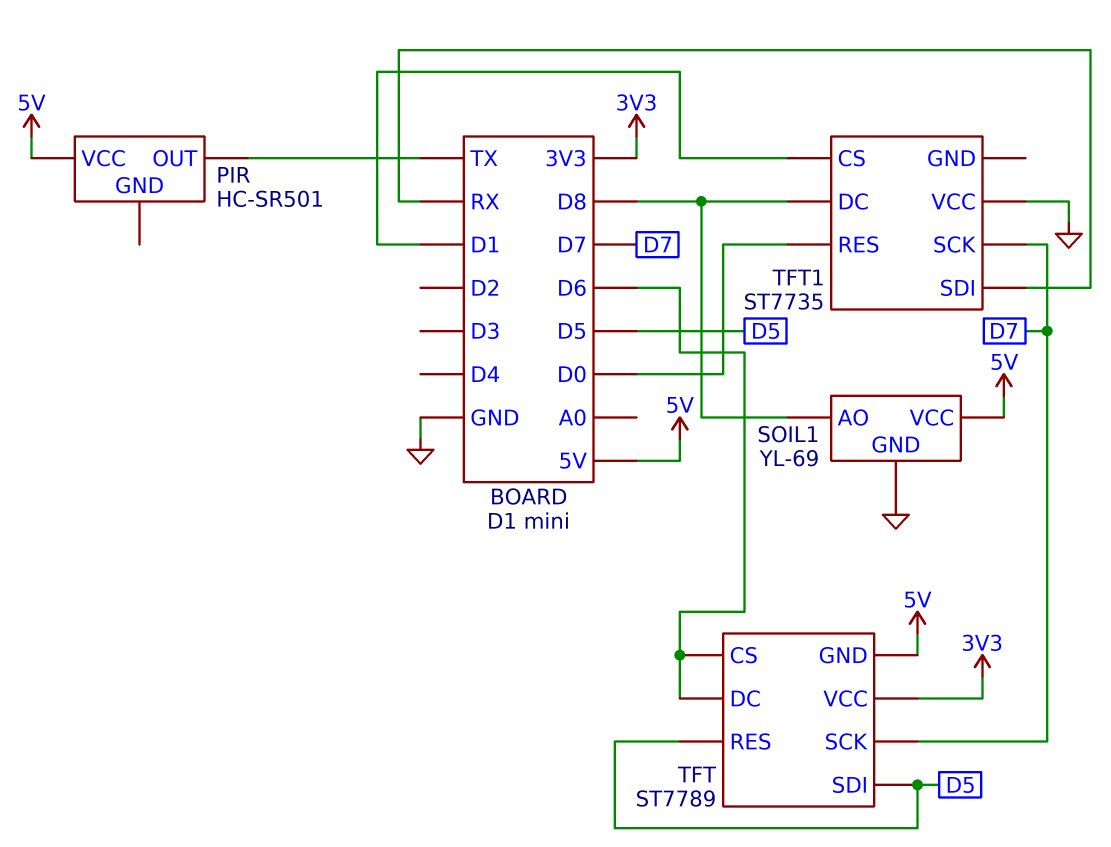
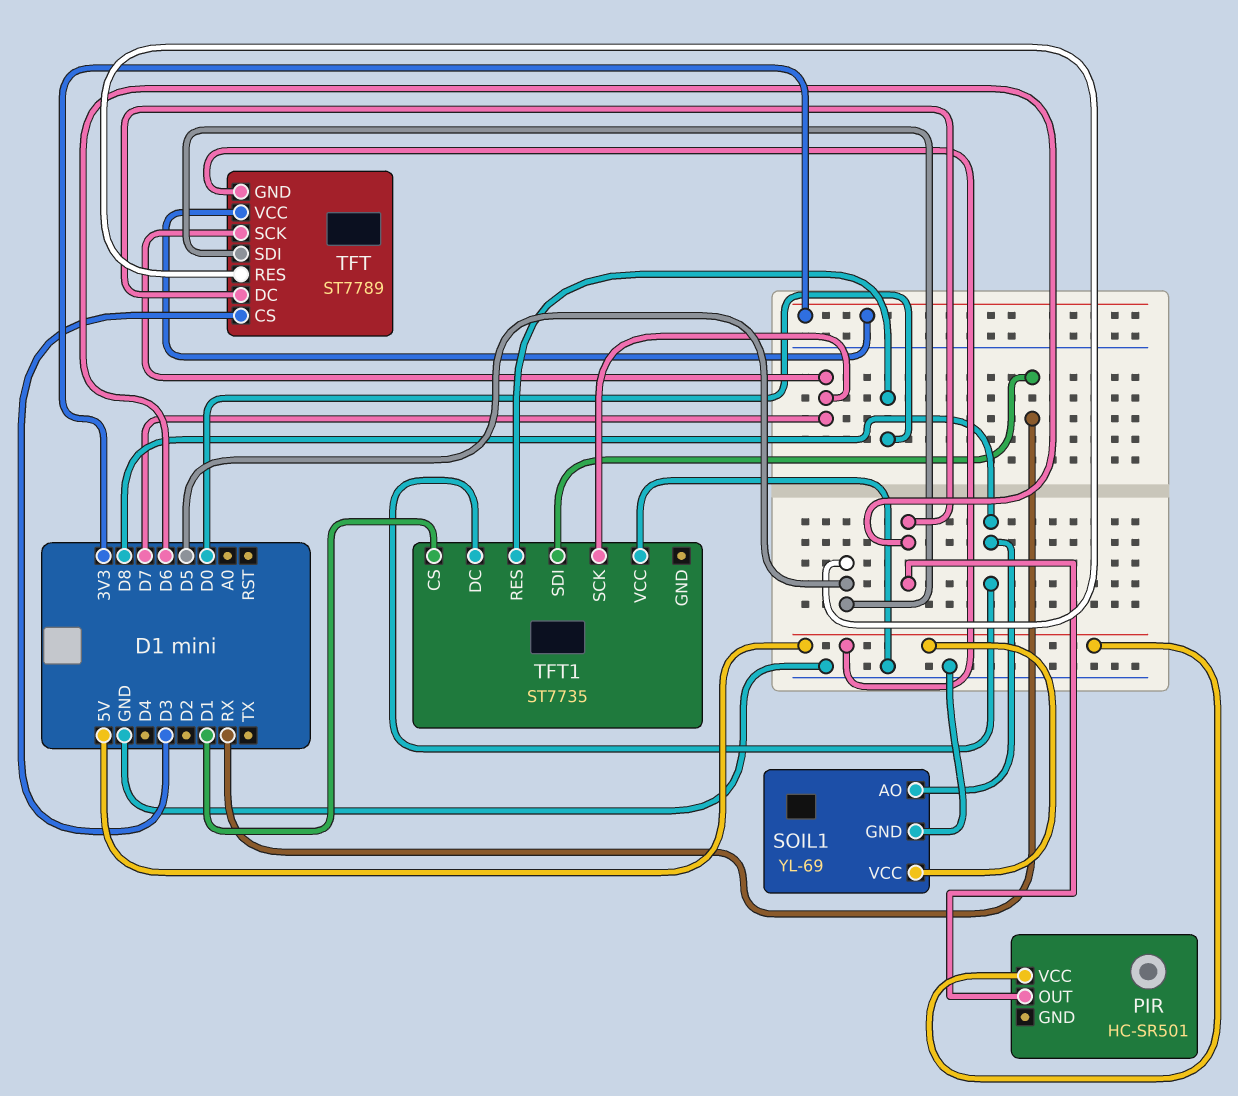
PIR pin OUT: TX -> D6
TFT pin CS: D6 -> D3

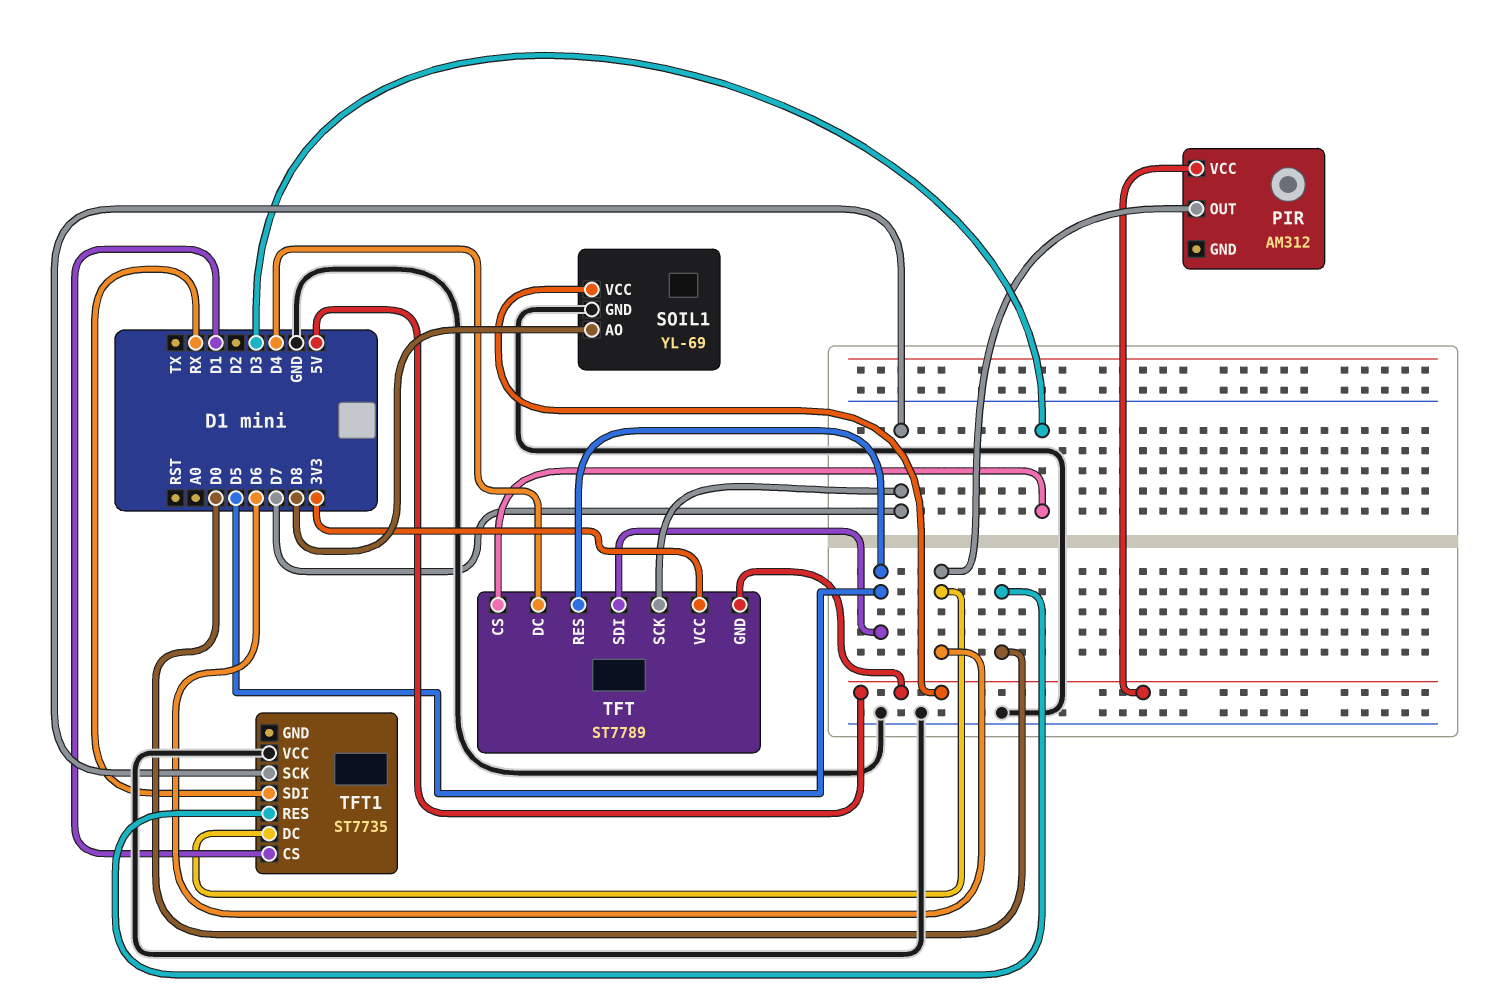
PIR: HC-SR501 -> AM312
TFT pin DC: D6 -> D4
TFT1 pin DC: D8 -> D6

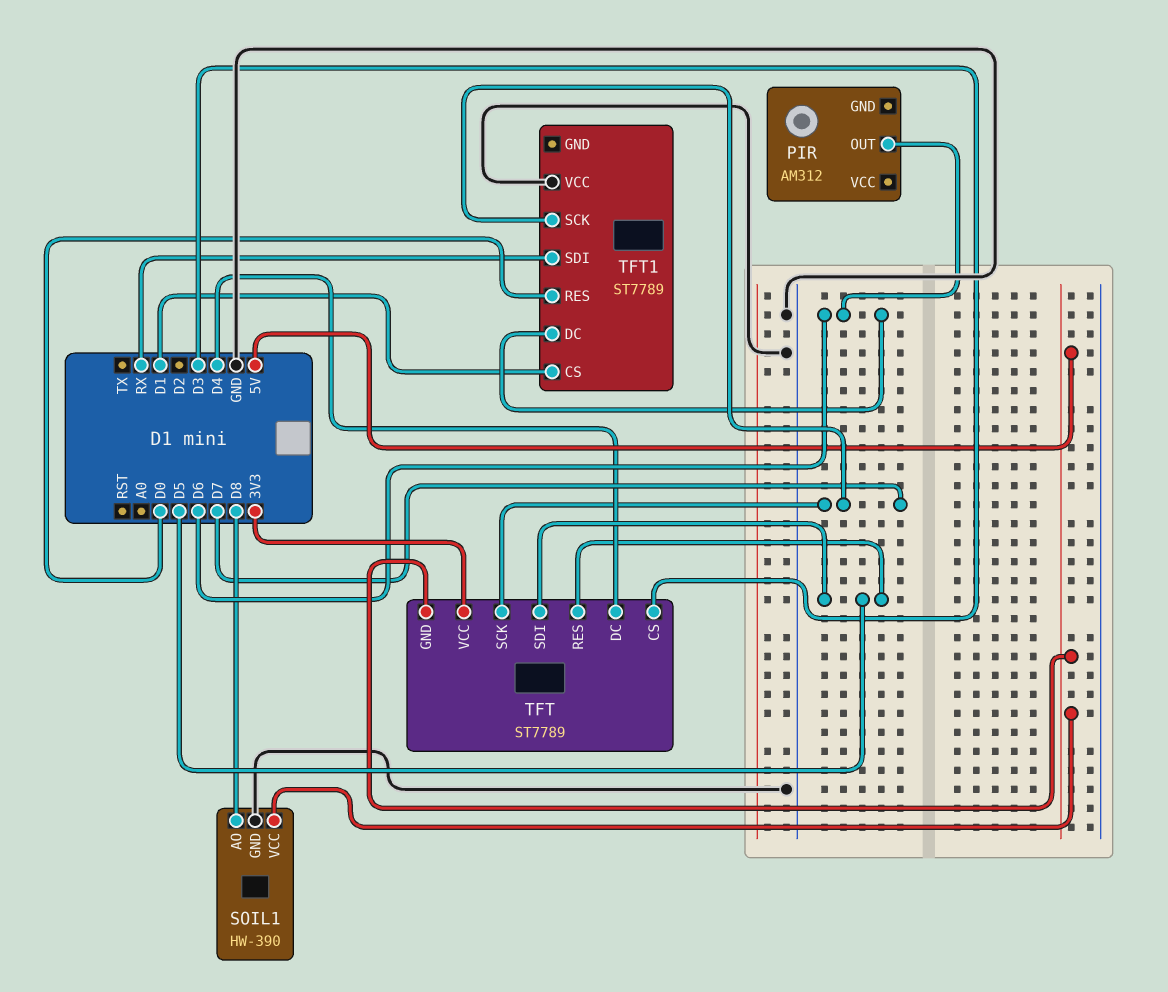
PIR pin VCC: 5V -> none
SOIL1: YL-69 -> HW-390
TFT1: ST7735 -> ST7789

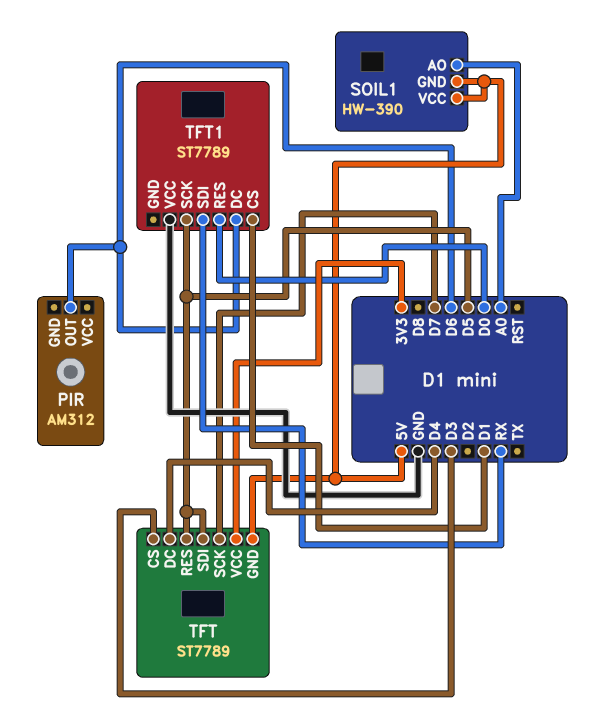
SOIL1 pin AO: D8 -> A0
SOIL1 pin GND: GND -> 5V
TFT1 pin SCK: D7 -> D5

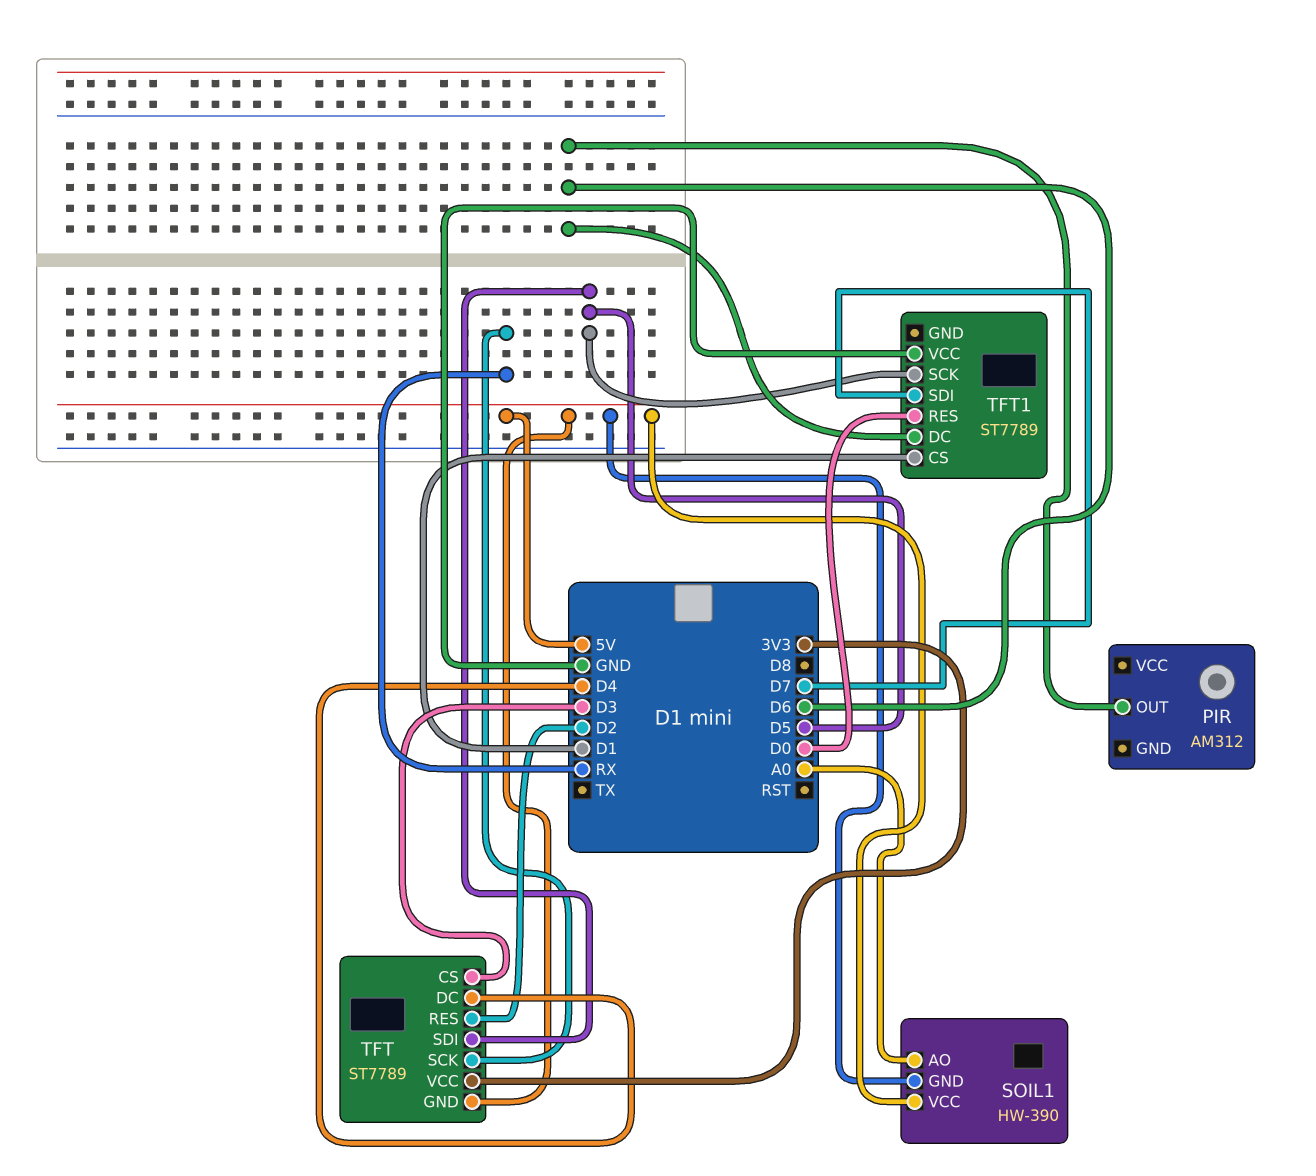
TFT pin RES: D5 -> D2
TFT pin SCK: D7 -> RX
TFT1 pin SDI: RX -> D7

